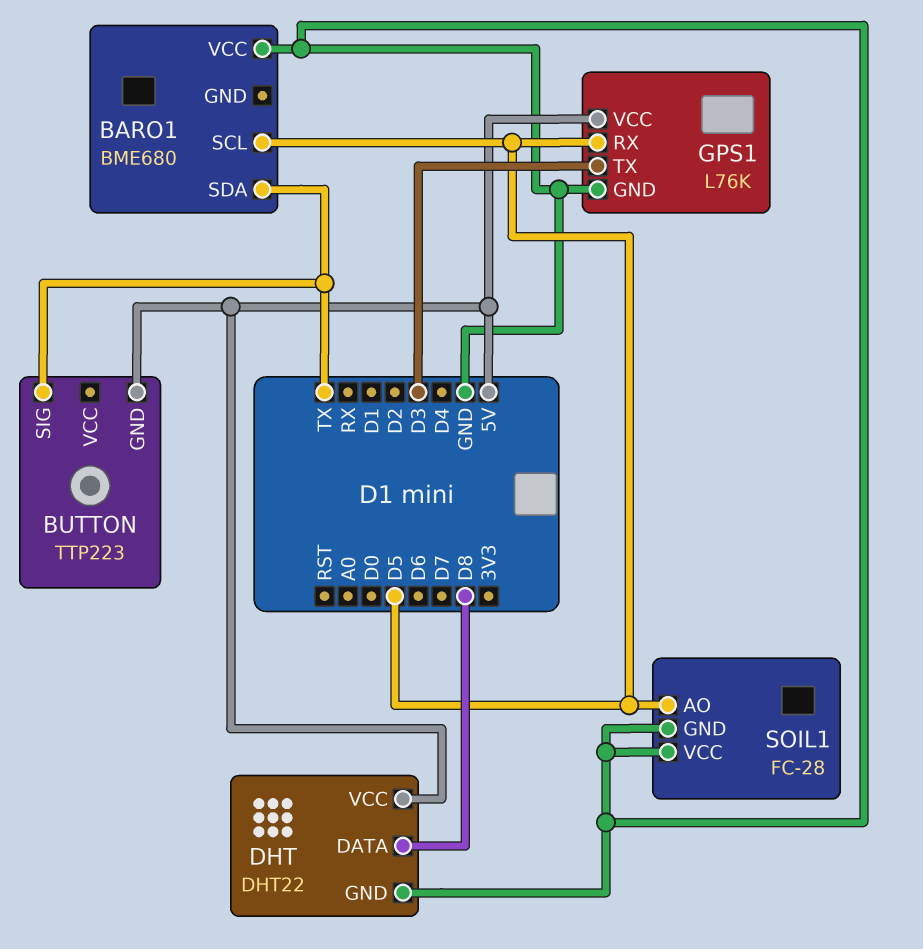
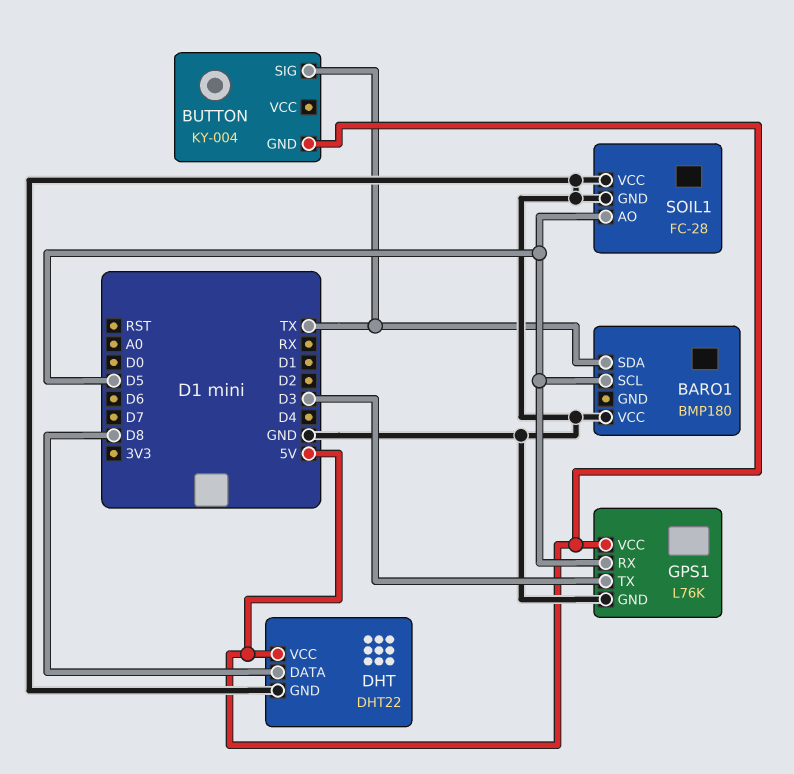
BARO1: BME680 -> BMP180
BUTTON: TTP223 -> KY-004

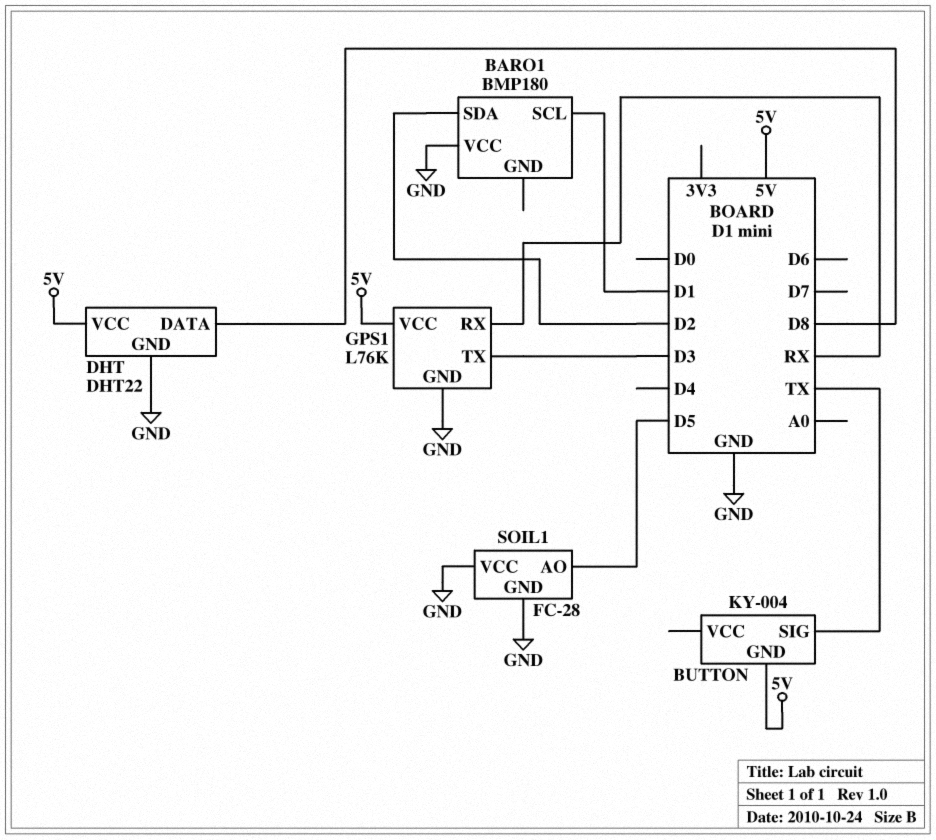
BARO1 pin SCL: D5 -> D1
BARO1 pin SDA: TX -> D2
GPS1 pin RX: D5 -> RX

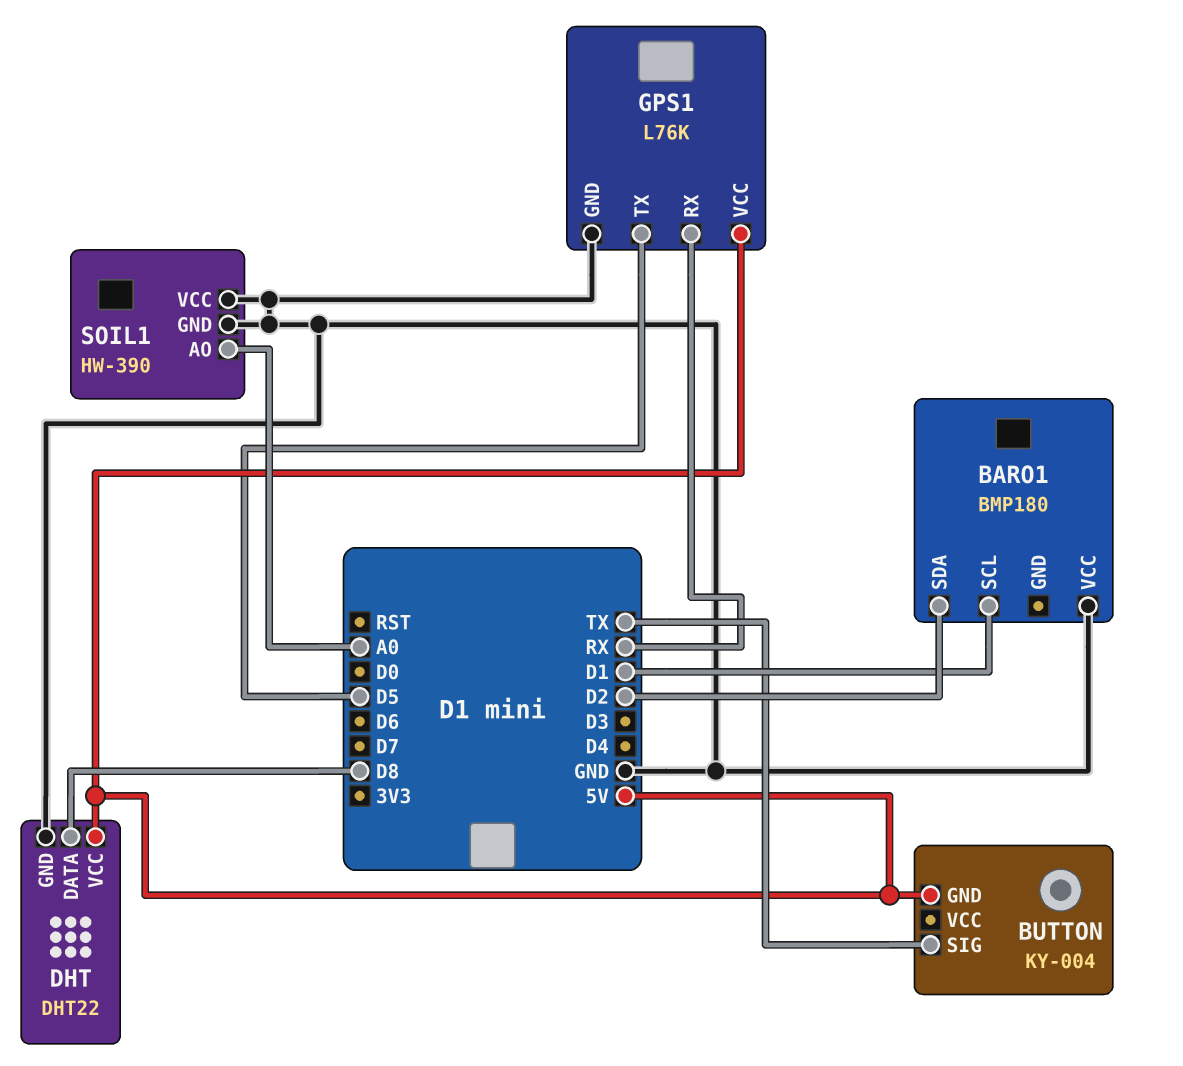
GPS1 pin TX: D3 -> D5
SOIL1: FC-28 -> HW-390
SOIL1 pin AO: D5 -> A0

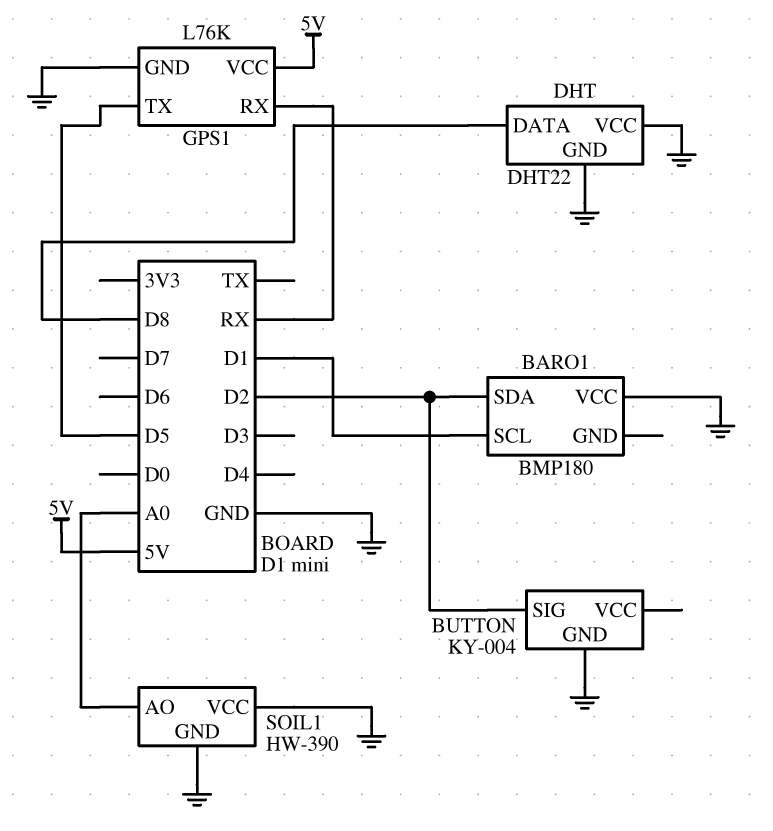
BUTTON pin GND: 5V -> GND
BUTTON pin SIG: TX -> D2
DHT pin VCC: 5V -> GND

